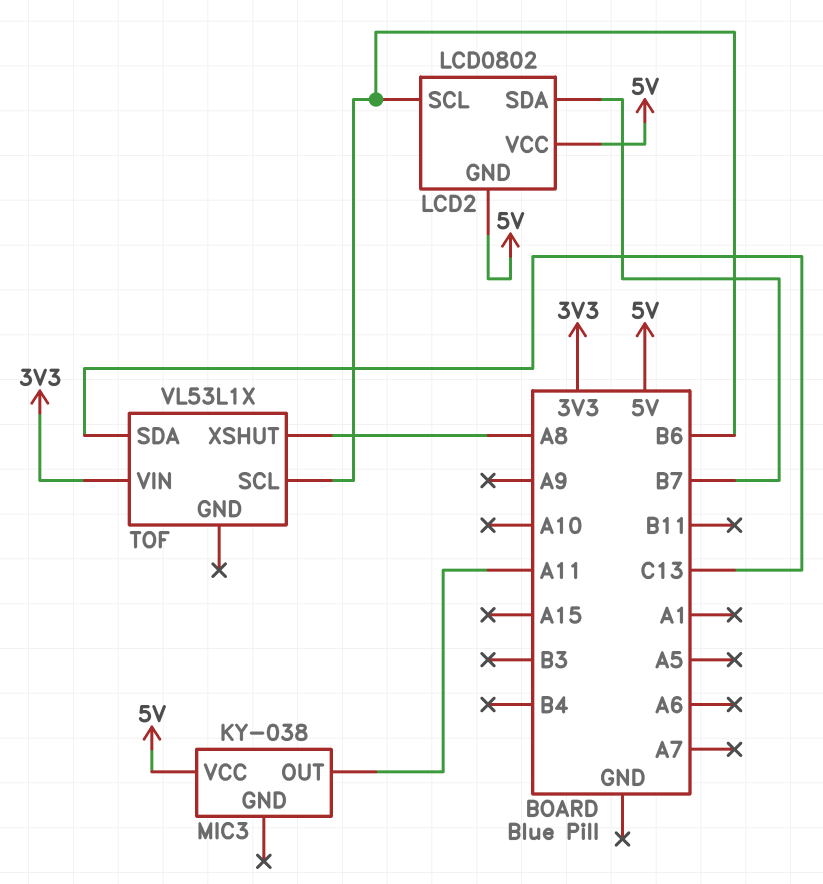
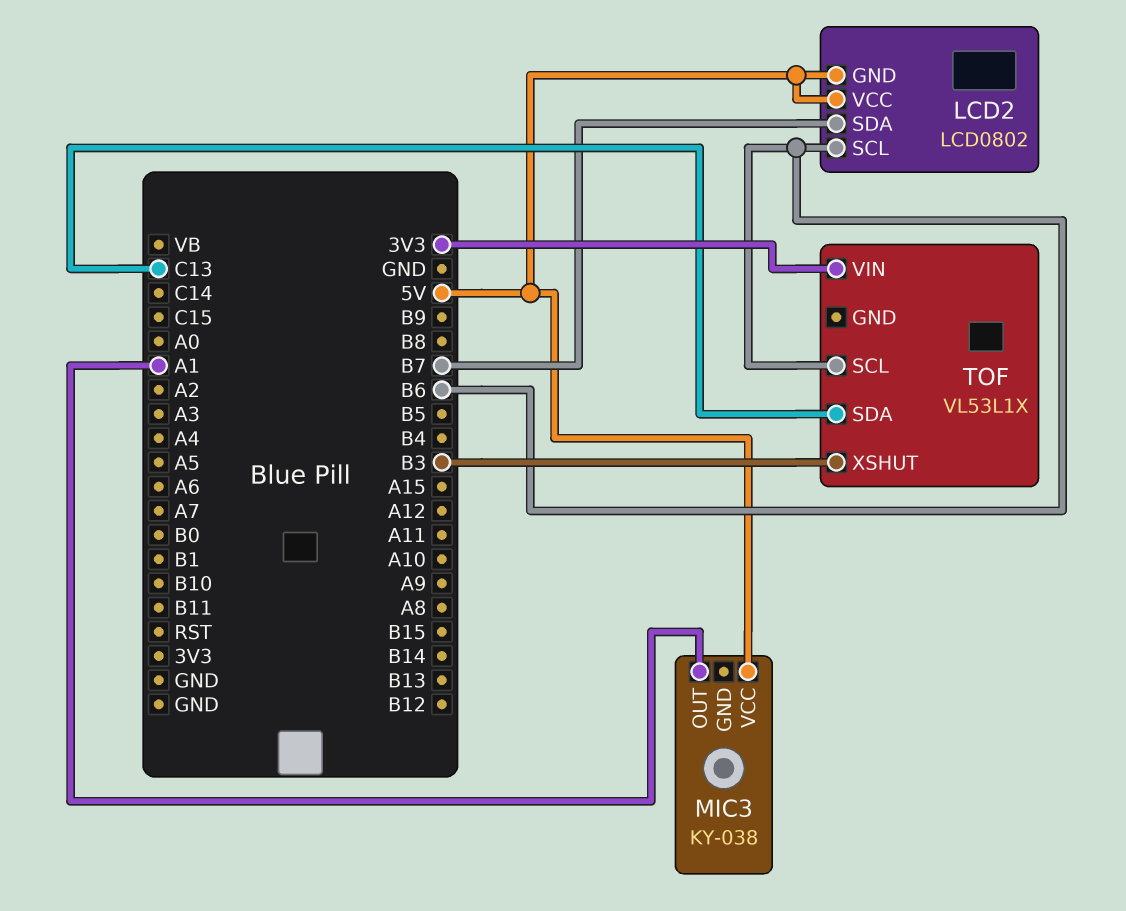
MIC3 pin OUT: A11 -> A1
TOF pin XSHUT: A8 -> B3

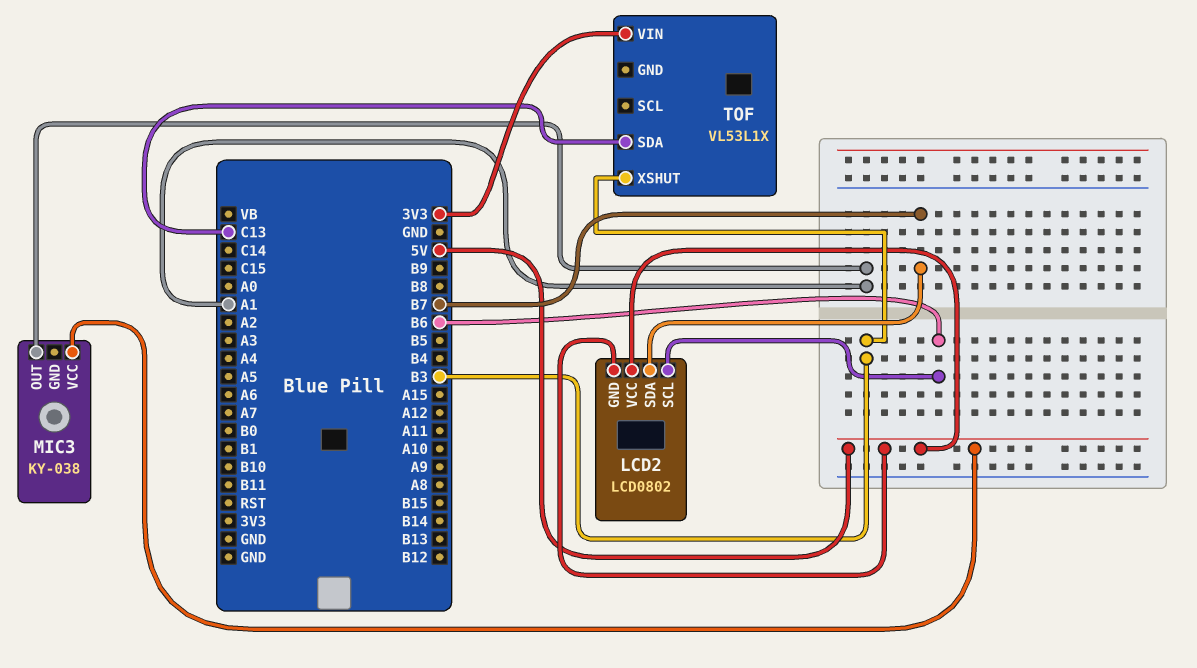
TOF pin SCL: B6 -> none

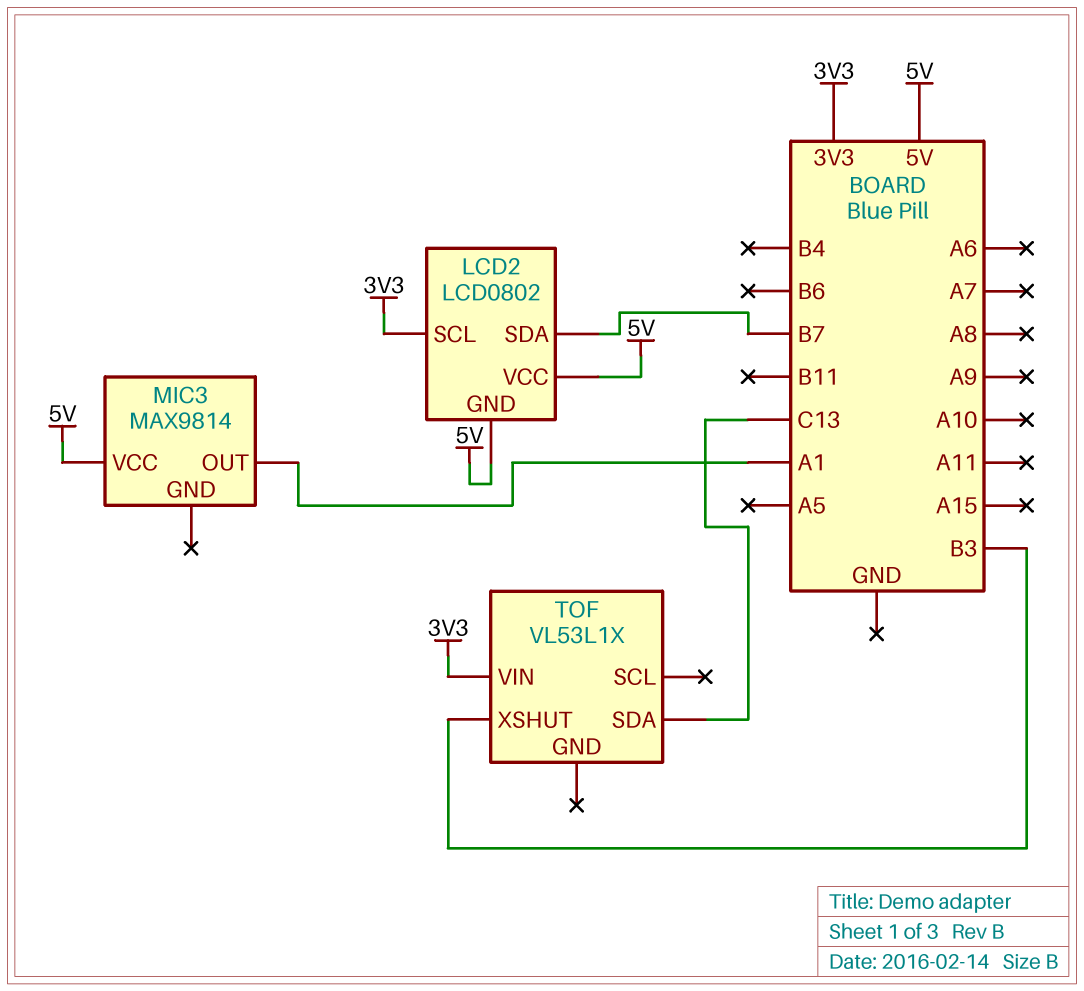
LCD2 pin SCL: B6 -> 3V3
MIC3: KY-038 -> MAX9814

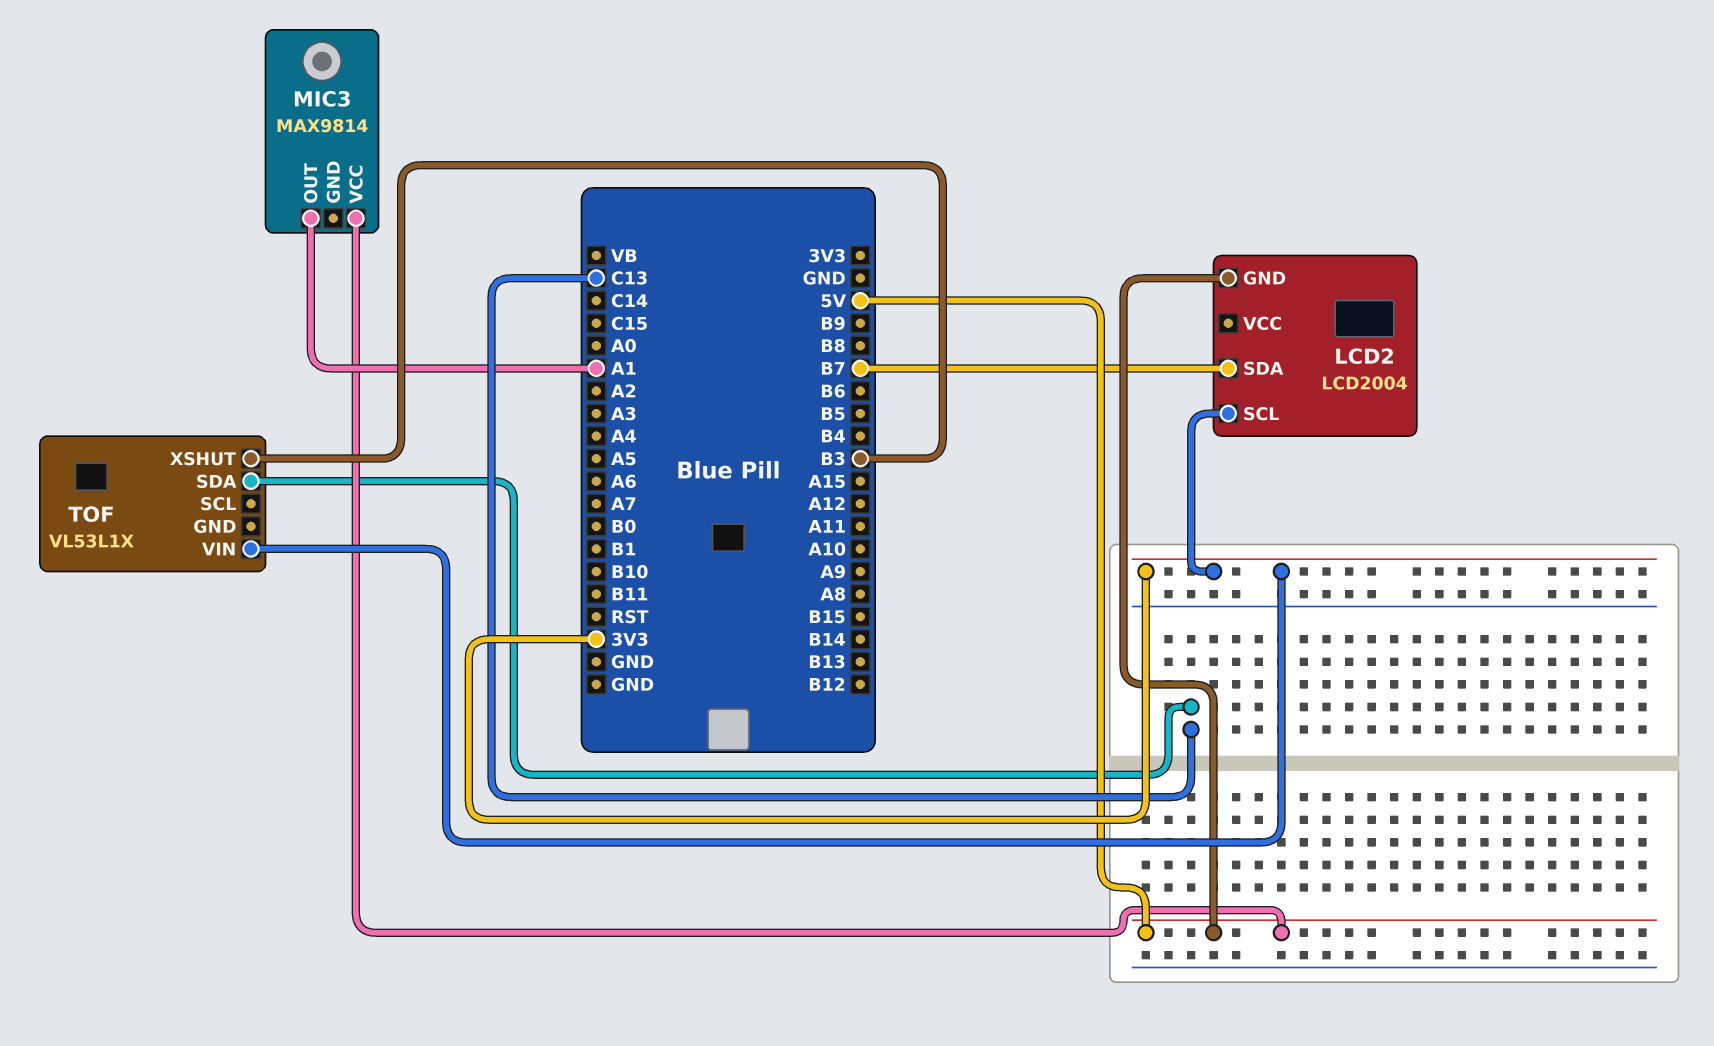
LCD2: LCD0802 -> LCD2004
LCD2 pin VCC: 5V -> none

